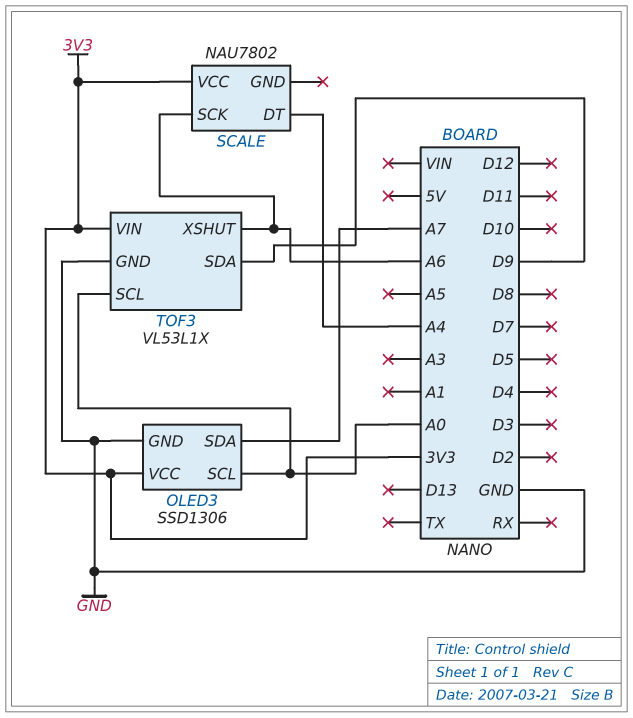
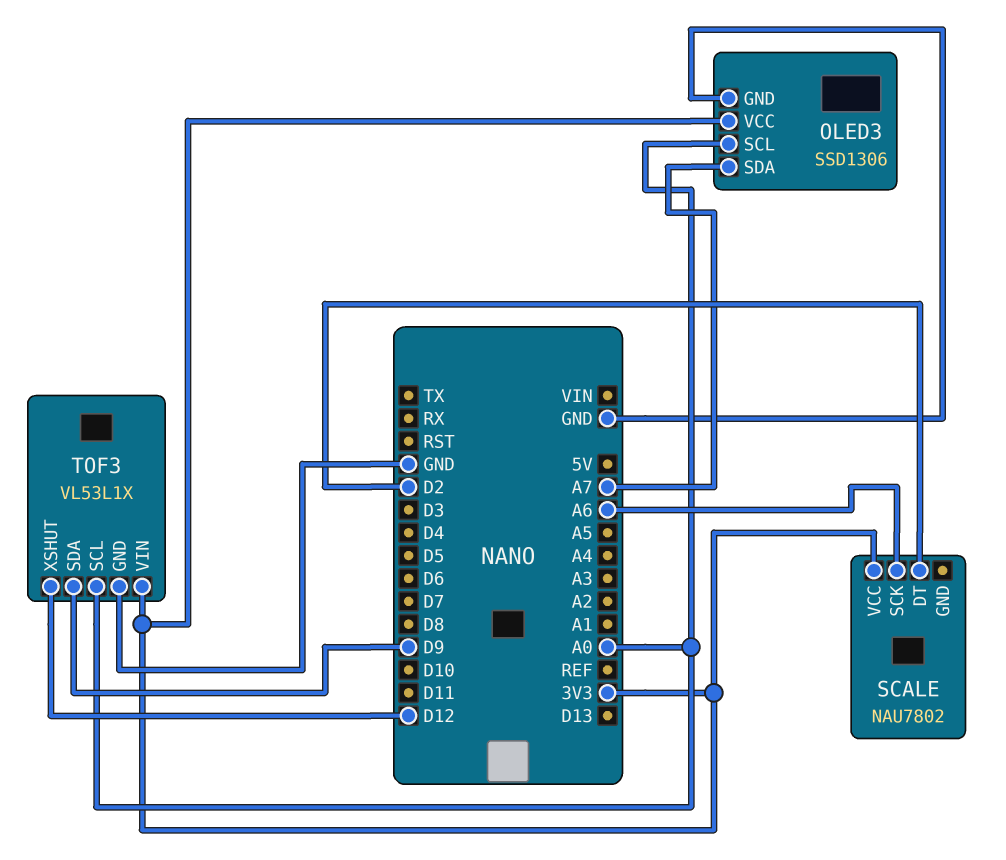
SCALE pin DT: A4 -> D2
TOF3 pin XSHUT: A6 -> D12

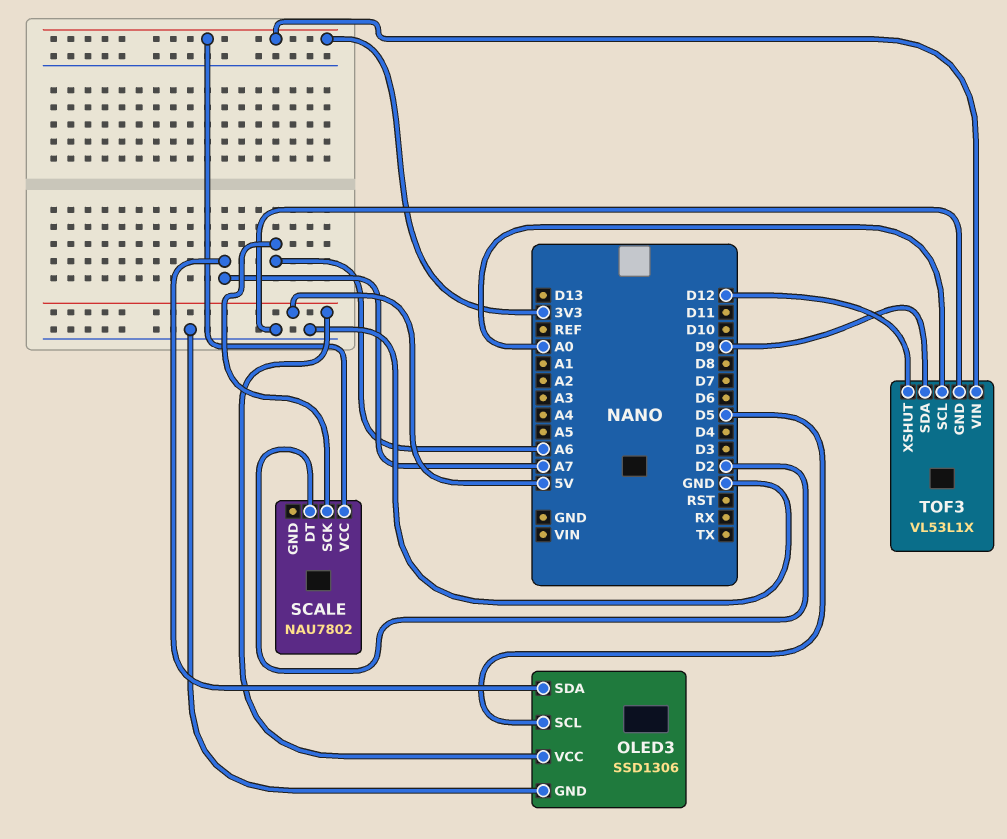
OLED3 pin SCL: A0 -> D5
OLED3 pin VCC: 3V3 -> 5V

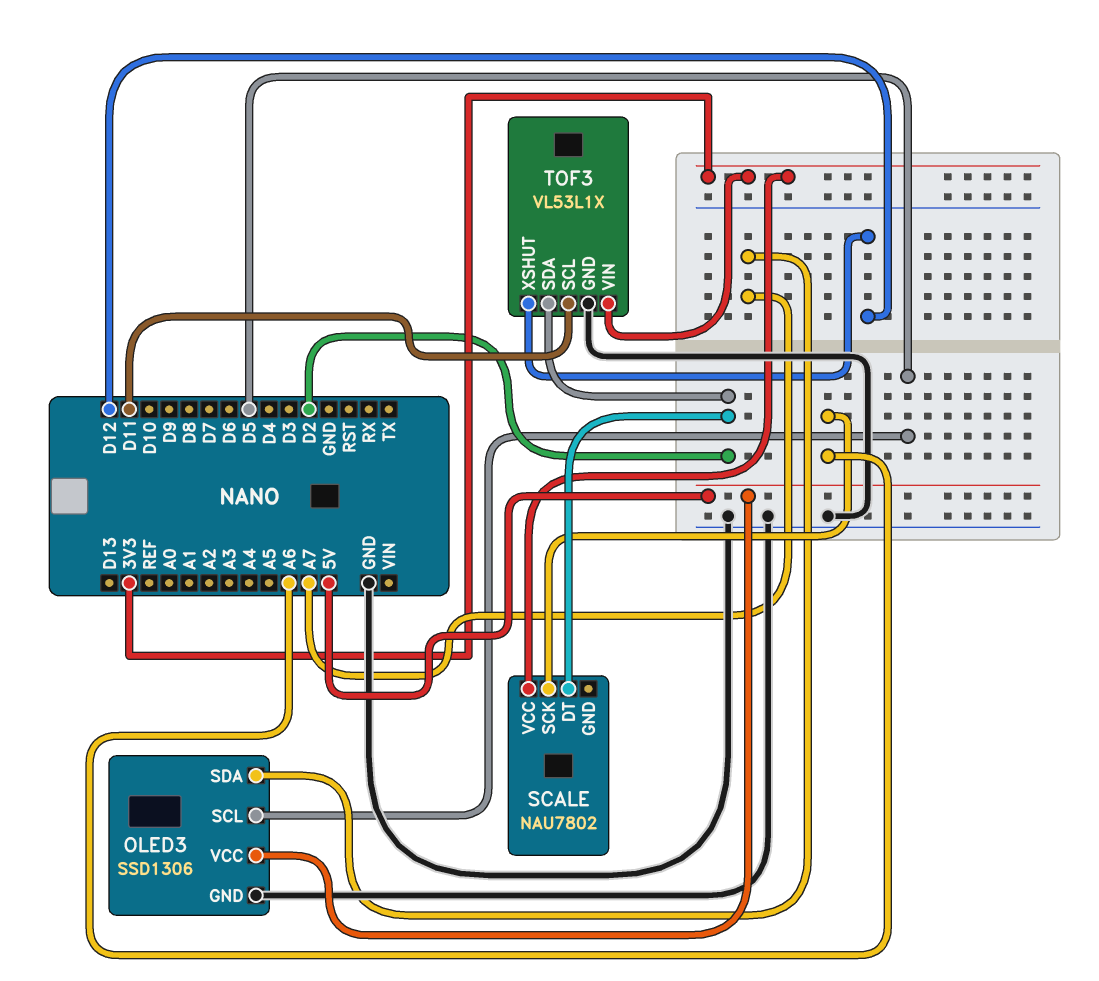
TOF3 pin SCL: A0 -> D11
TOF3 pin SDA: D9 -> D2

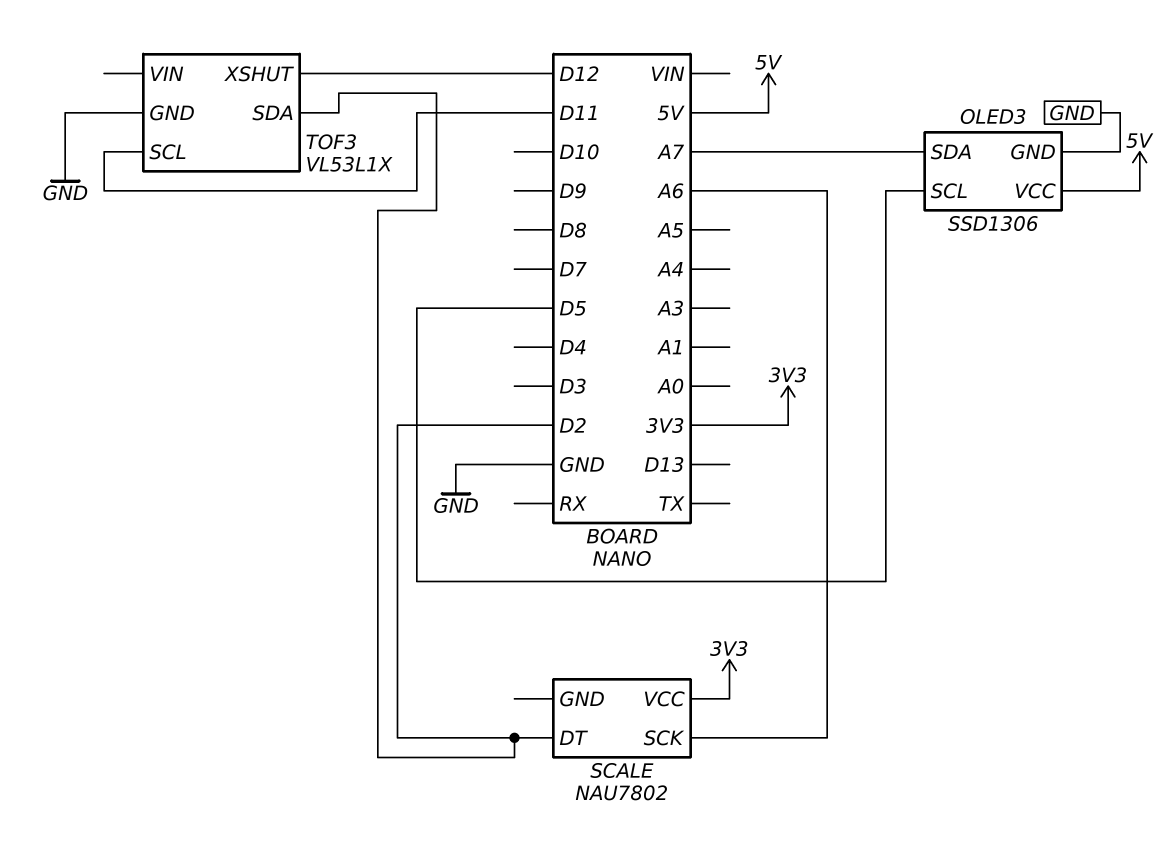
TOF3 pin VIN: 3V3 -> none

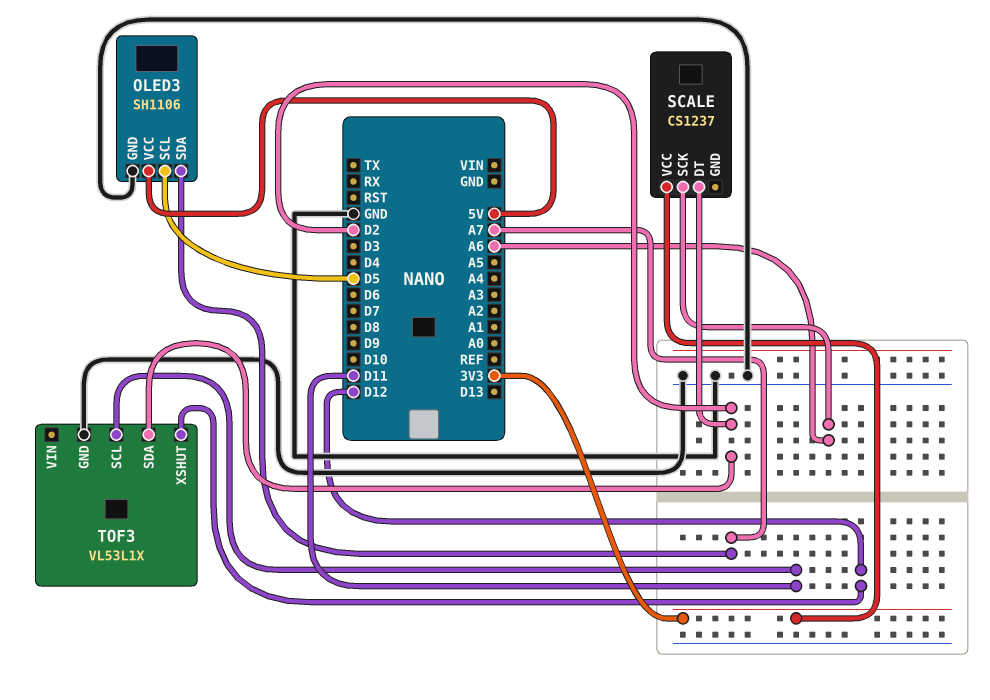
OLED3: SSD1306 -> SH1106
SCALE: NAU7802 -> CS1237

